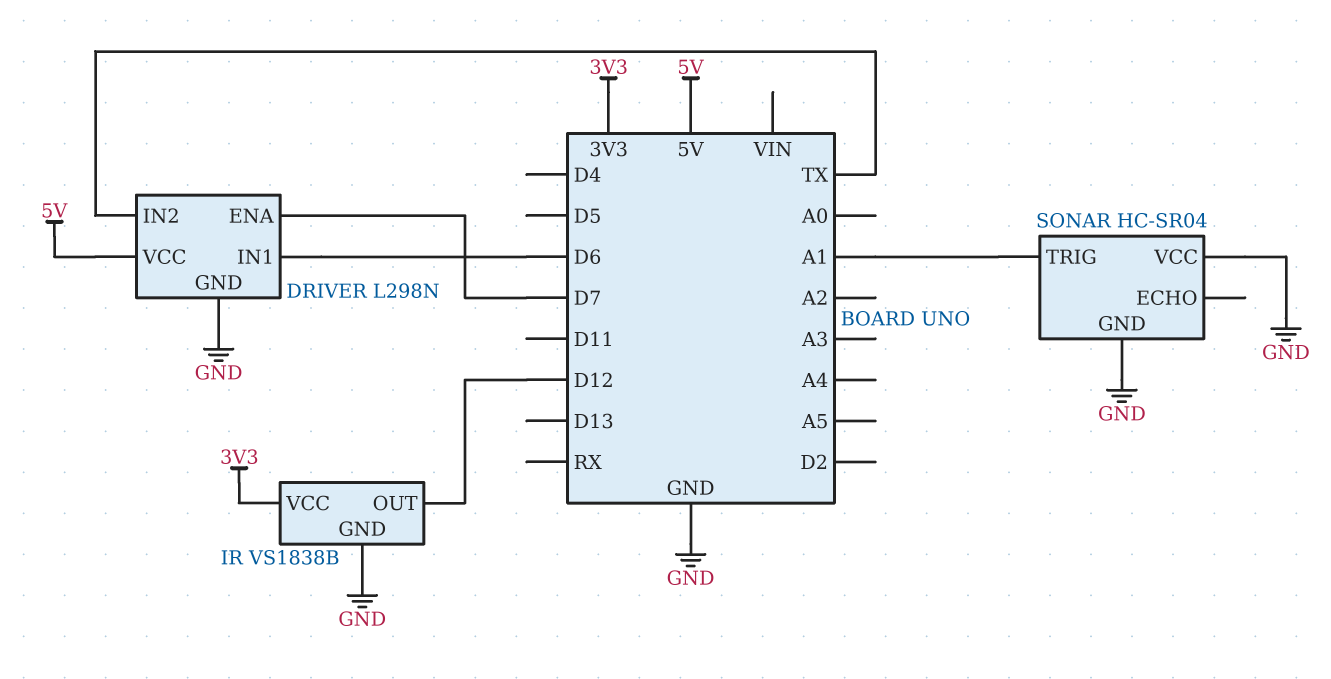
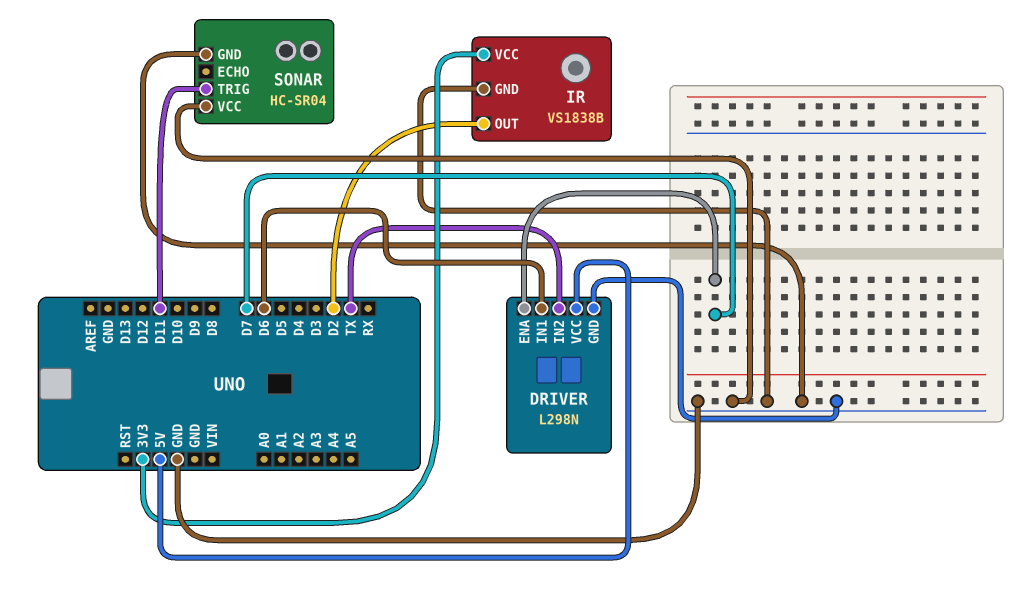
IR pin OUT: D12 -> D2
SONAR pin TRIG: A1 -> D11

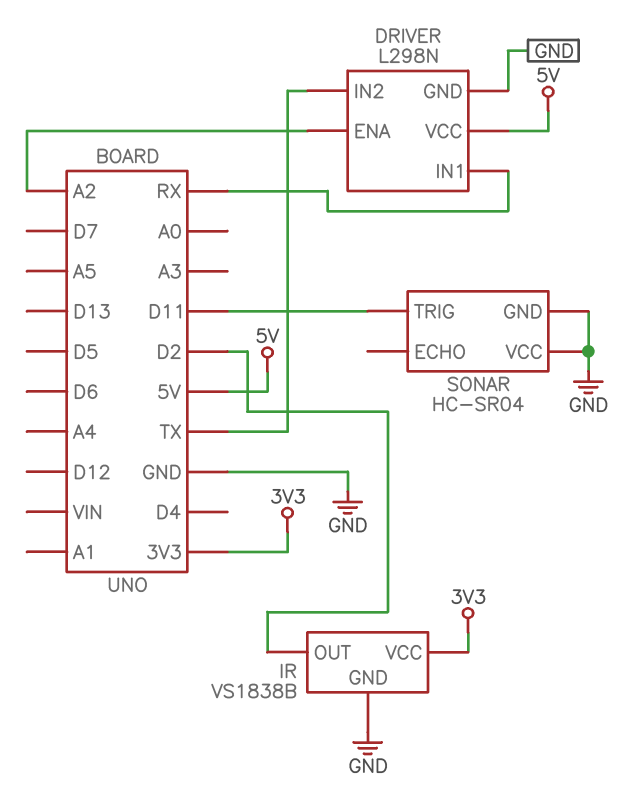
DRIVER pin ENA: D7 -> A2
DRIVER pin IN1: D6 -> RX

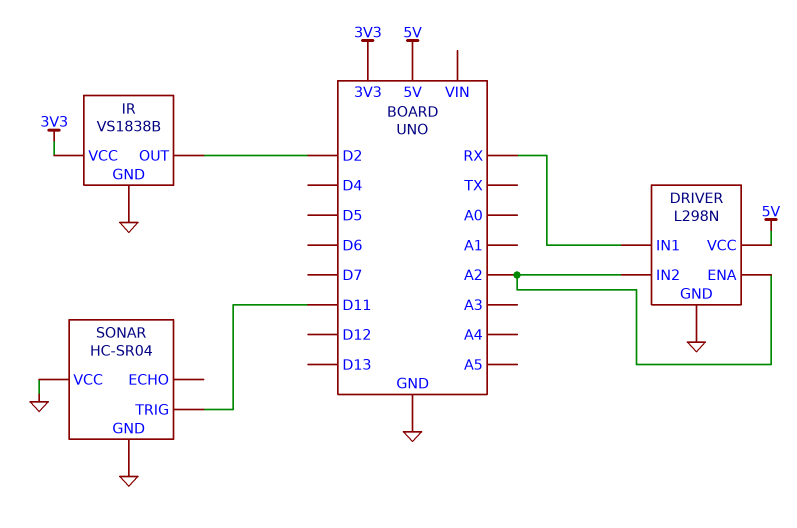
DRIVER pin IN2: TX -> A2

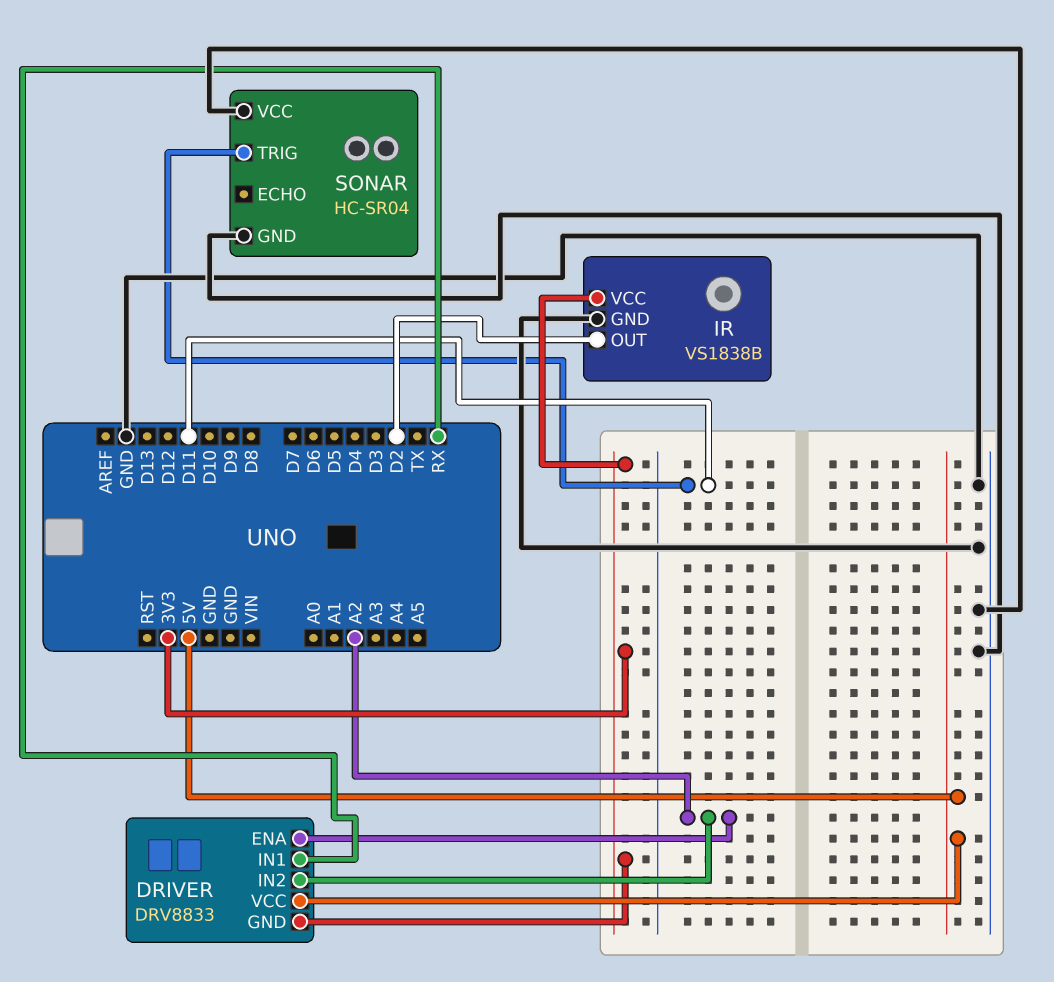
DRIVER: L298N -> DRV8833
DRIVER pin GND: GND -> 3V3

